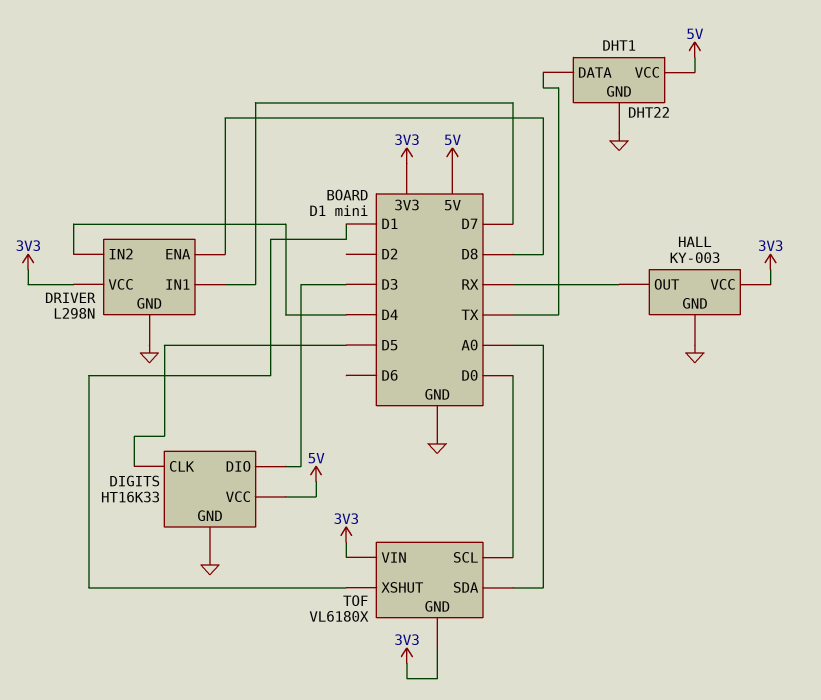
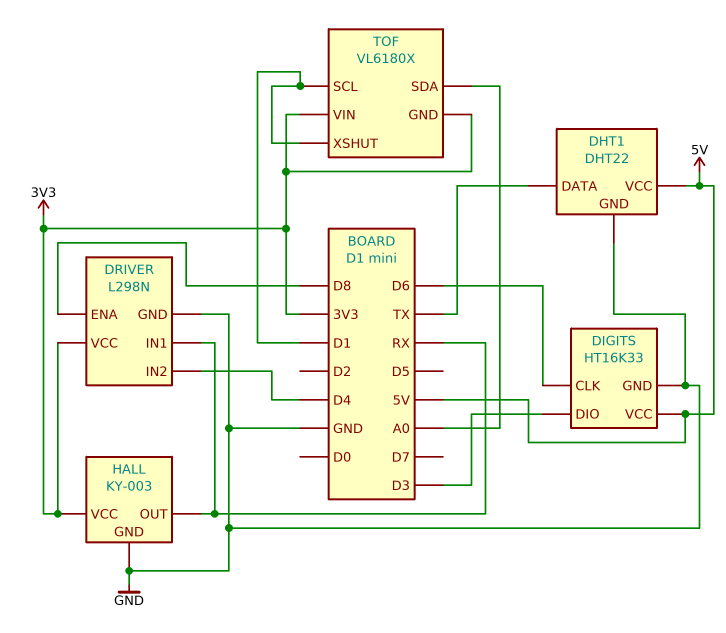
DIGITS pin CLK: D5 -> D6
DRIVER pin IN1: D7 -> RX
TOF pin SCL: D0 -> D1

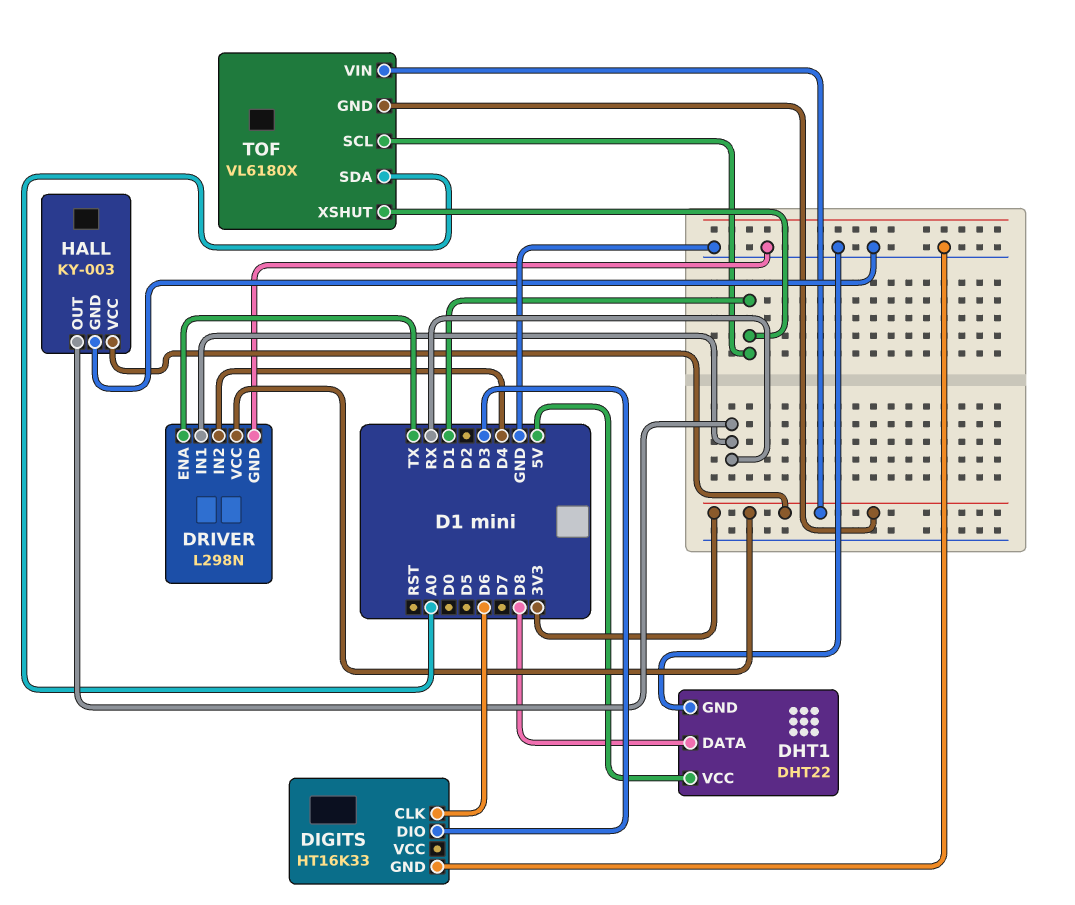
DHT1 pin DATA: TX -> D8
DIGITS pin VCC: 5V -> none
DRIVER pin ENA: D8 -> TX

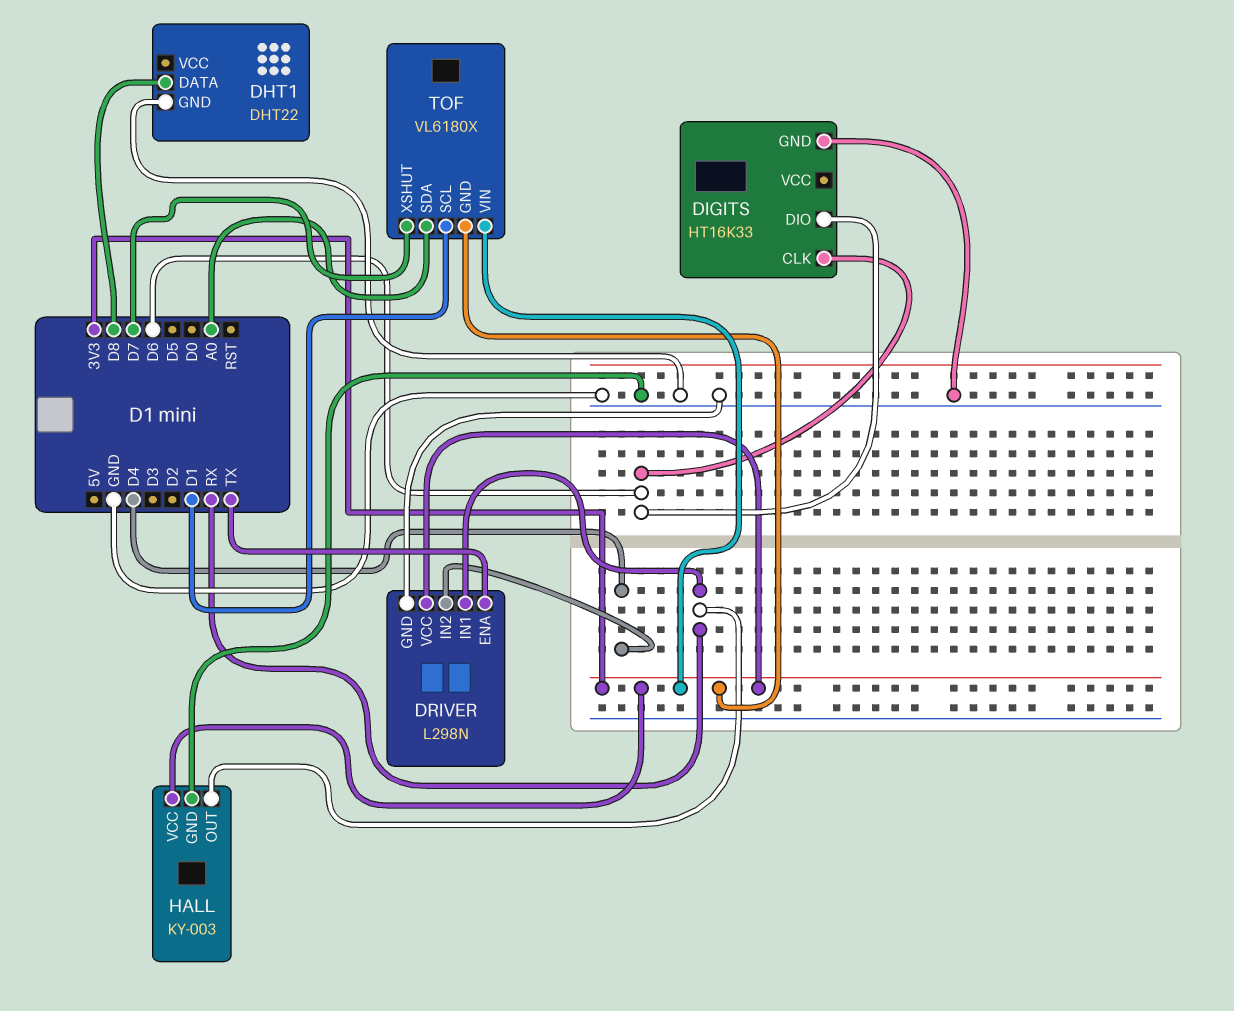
DHT1 pin VCC: 5V -> none
DIGITS pin DIO: D3 -> D6
TOF pin XSHUT: D1 -> D7

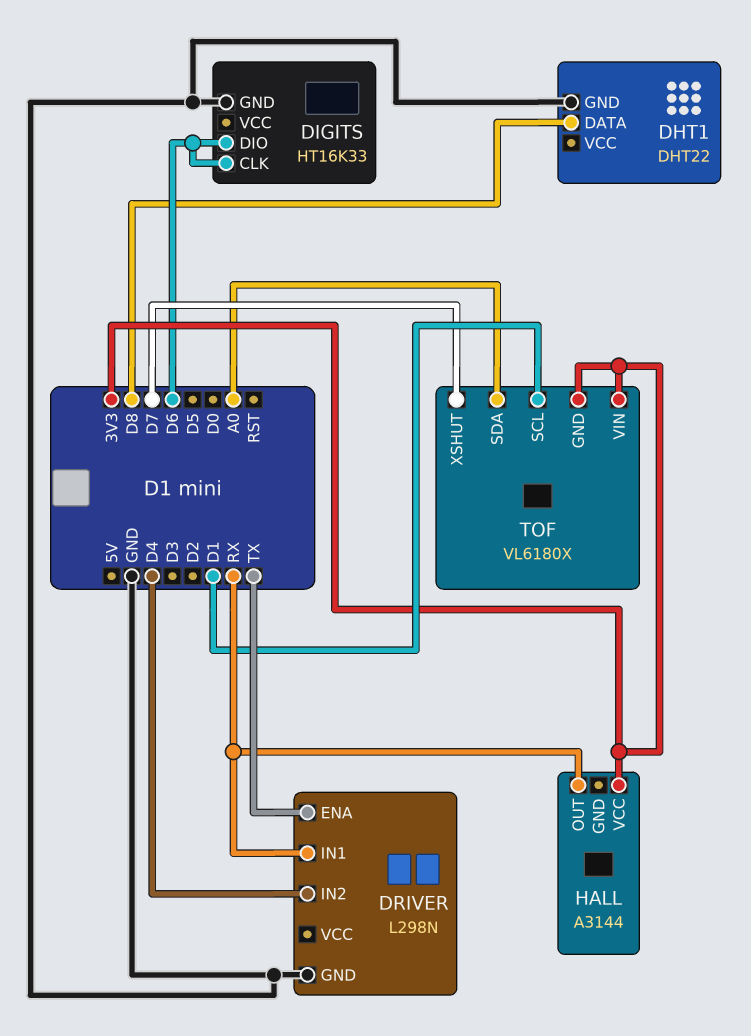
DRIVER pin VCC: 3V3 -> none
HALL: KY-003 -> A3144
HALL pin GND: GND -> none

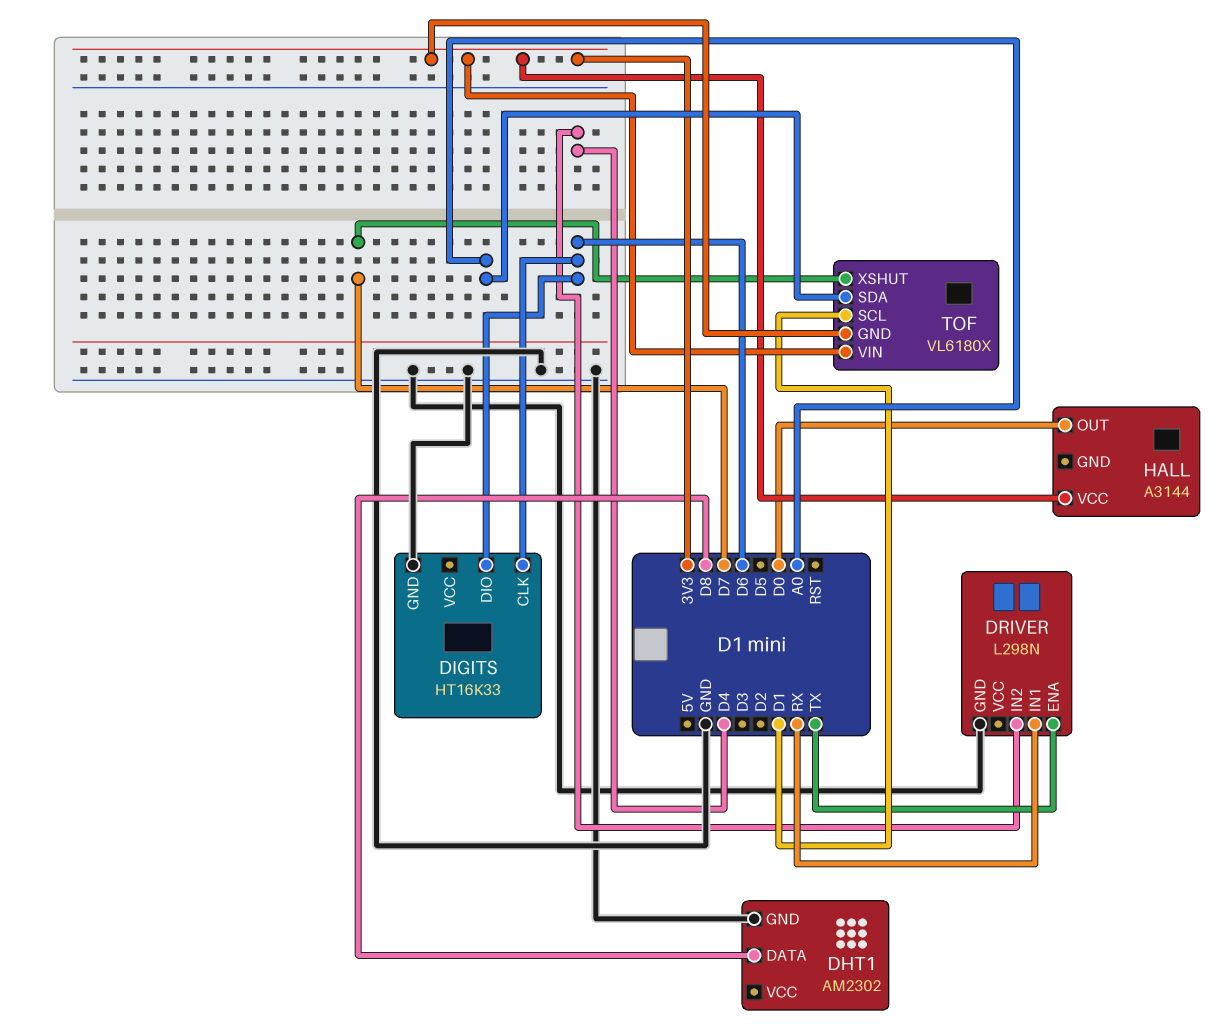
DHT1: DHT22 -> AM2302
HALL pin OUT: RX -> D0

